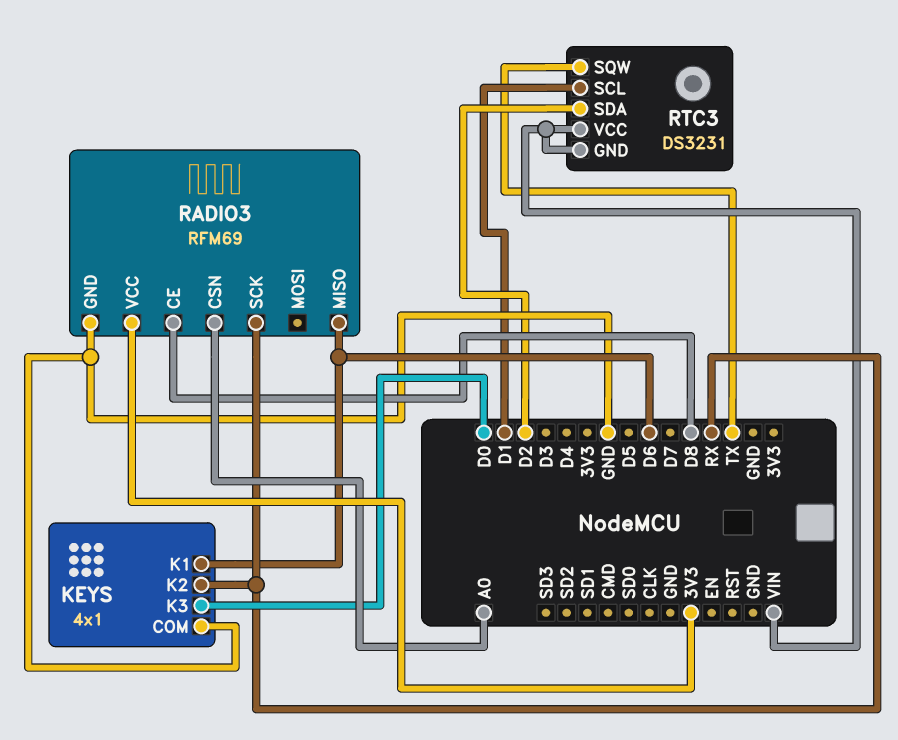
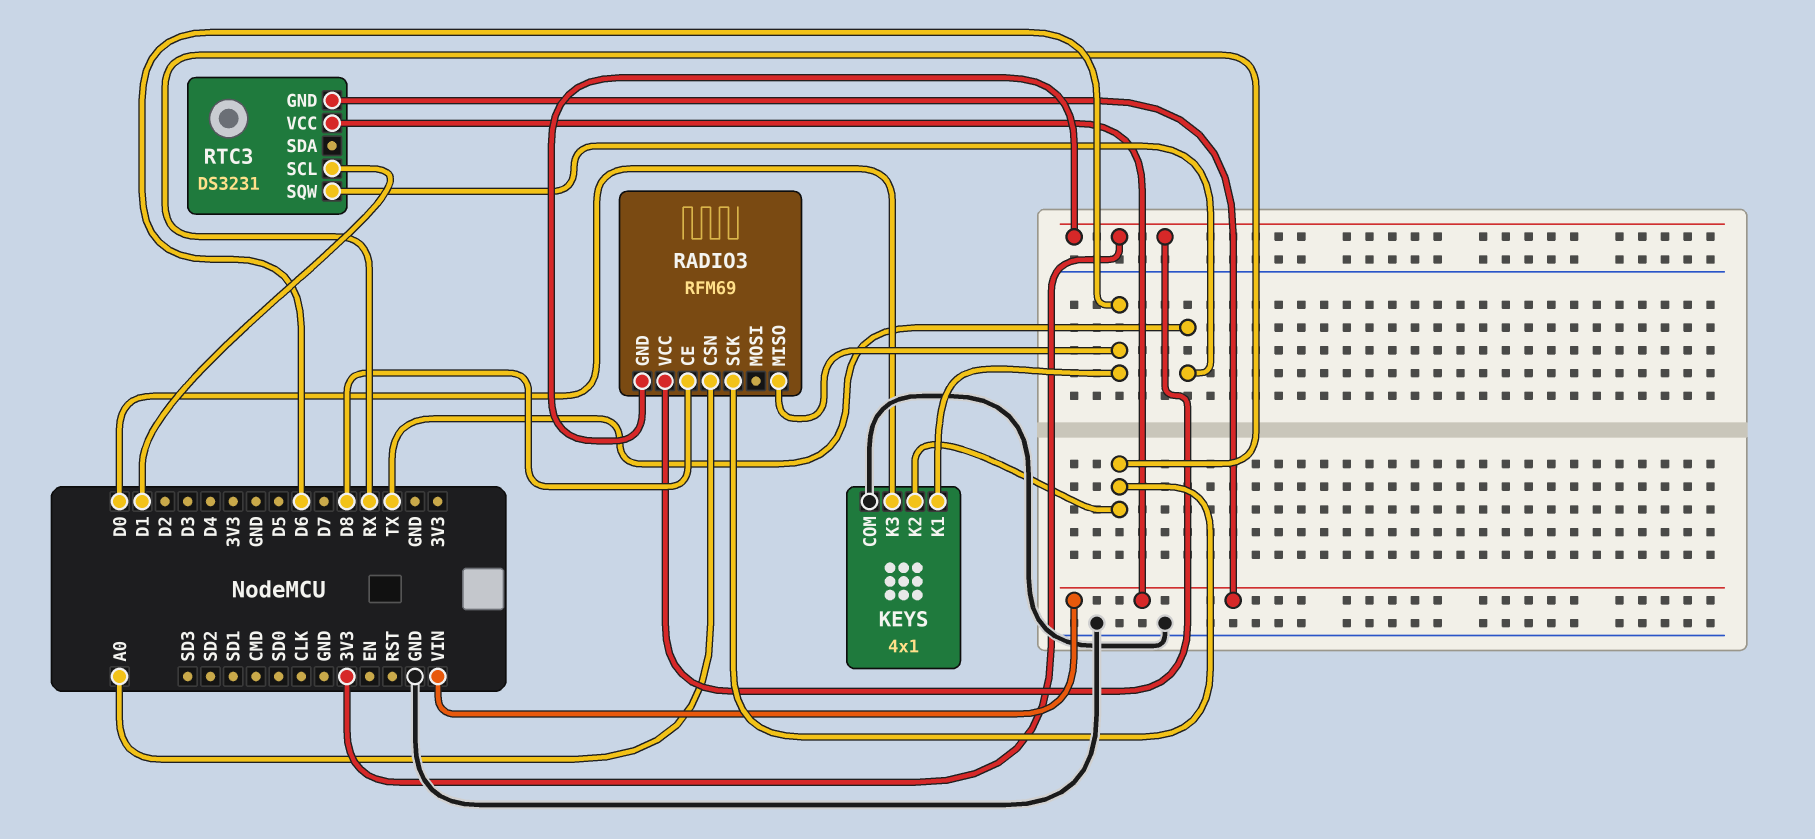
RADIO3 pin GND: GND -> 3V3
RTC3 pin SDA: D2 -> none

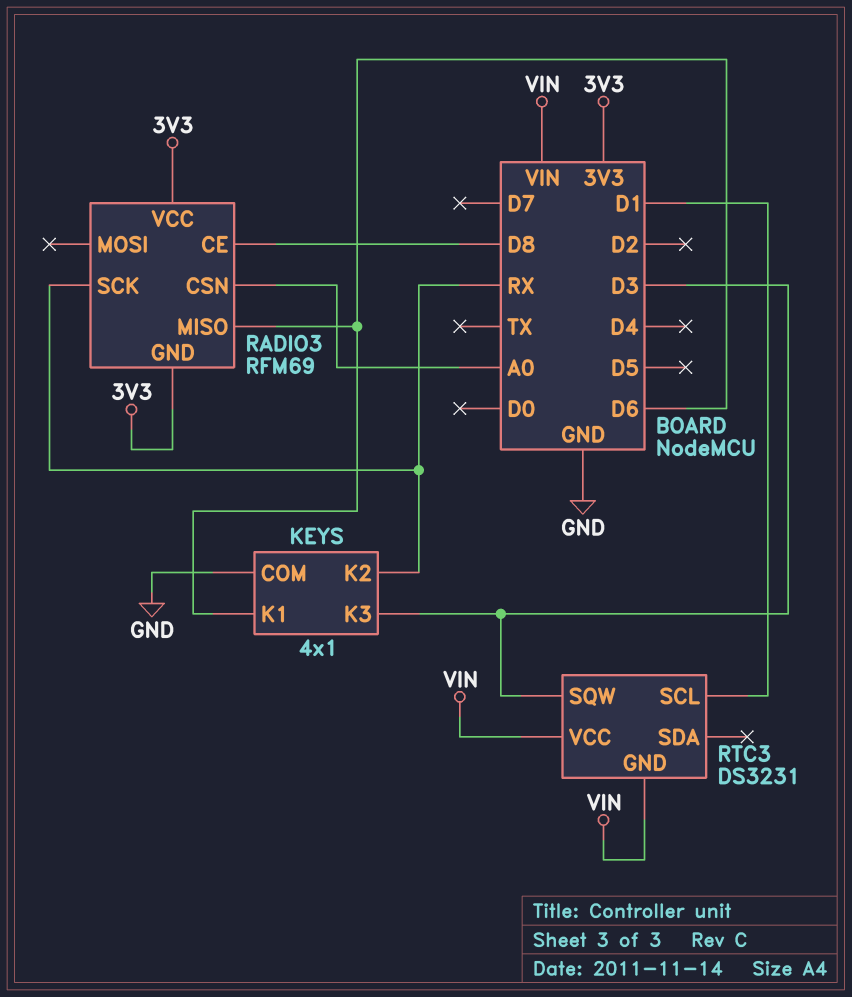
KEYS pin K3: D0 -> D3
RTC3 pin SQW: TX -> D3

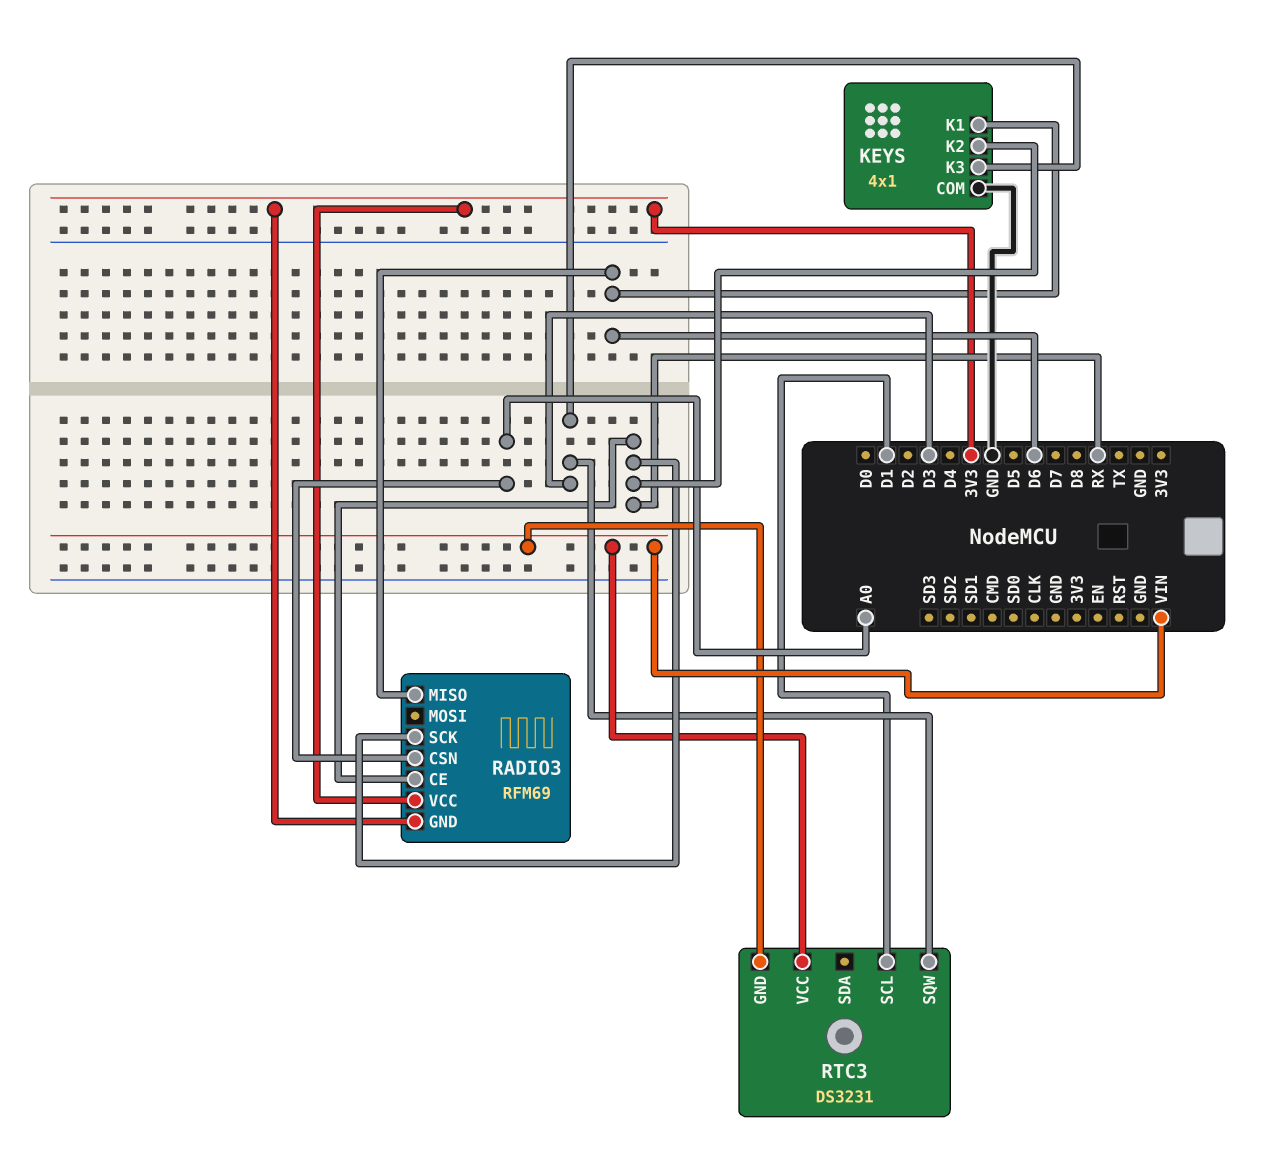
RADIO3 pin CE: D8 -> RX

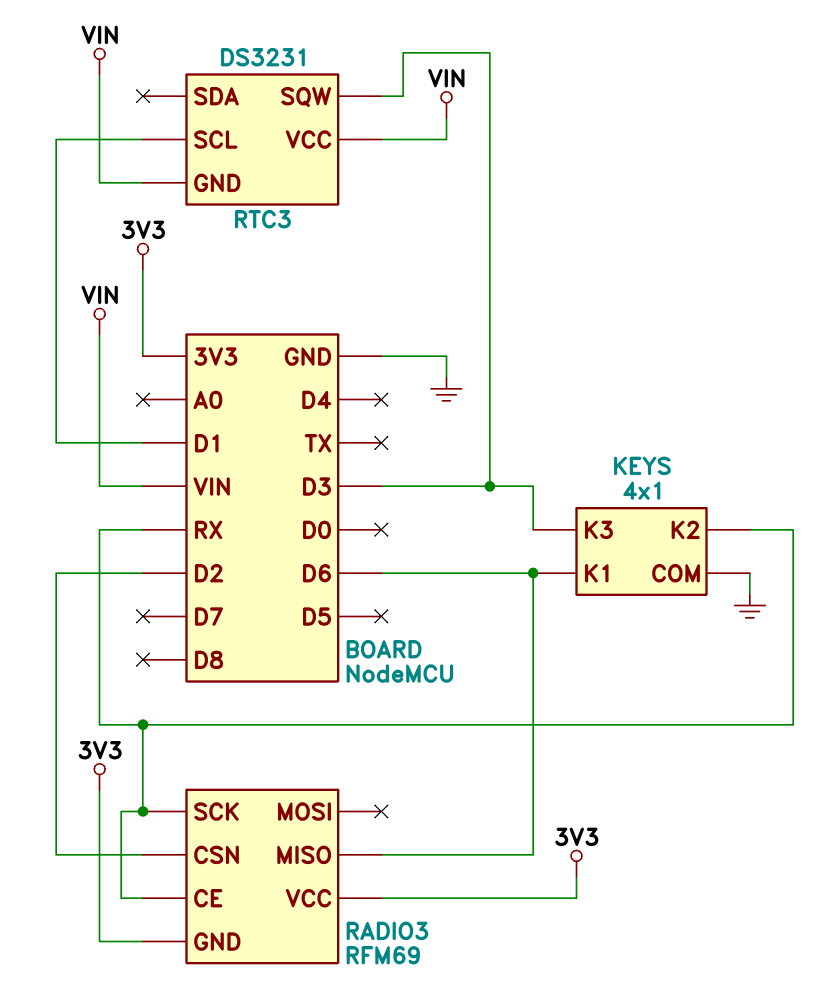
RADIO3 pin CSN: A0 -> D2

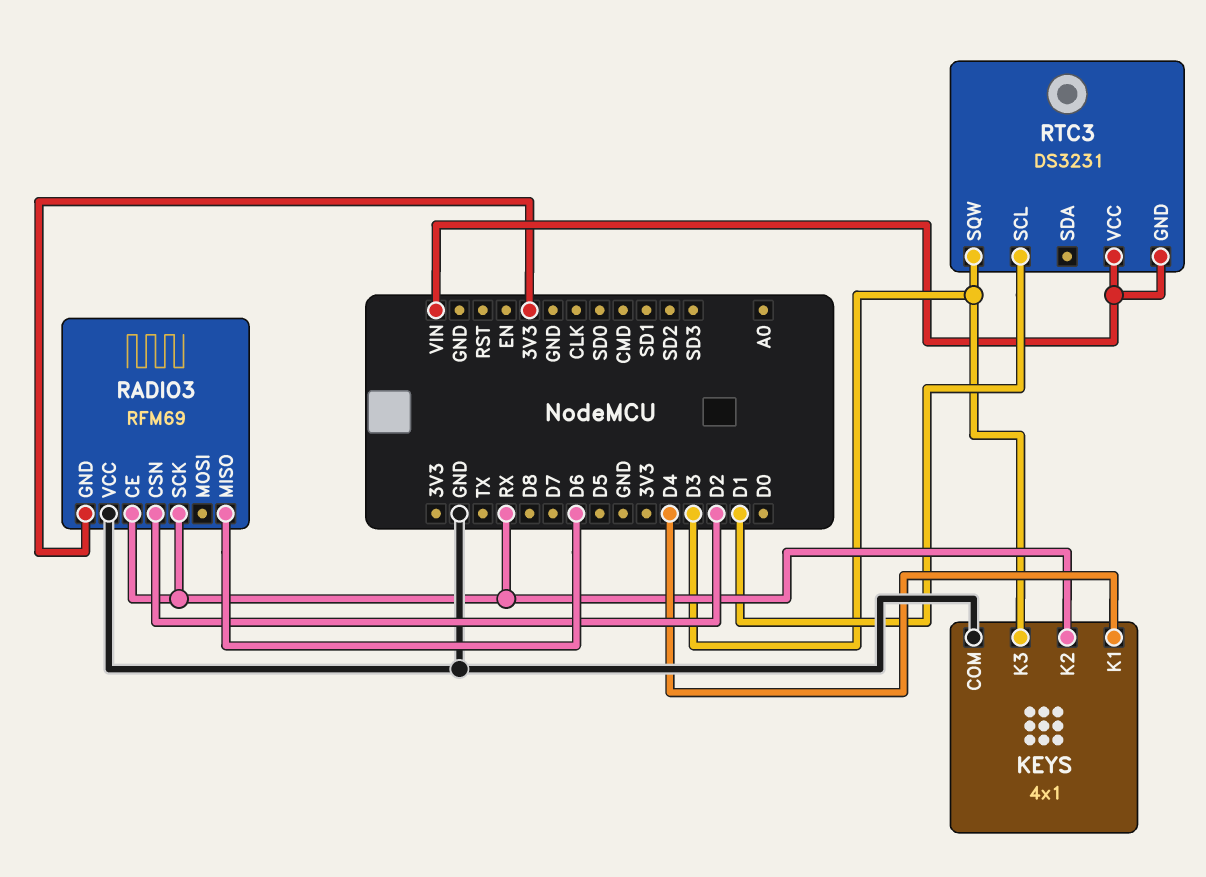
KEYS pin K1: D6 -> D4
RADIO3 pin VCC: 3V3 -> GND

